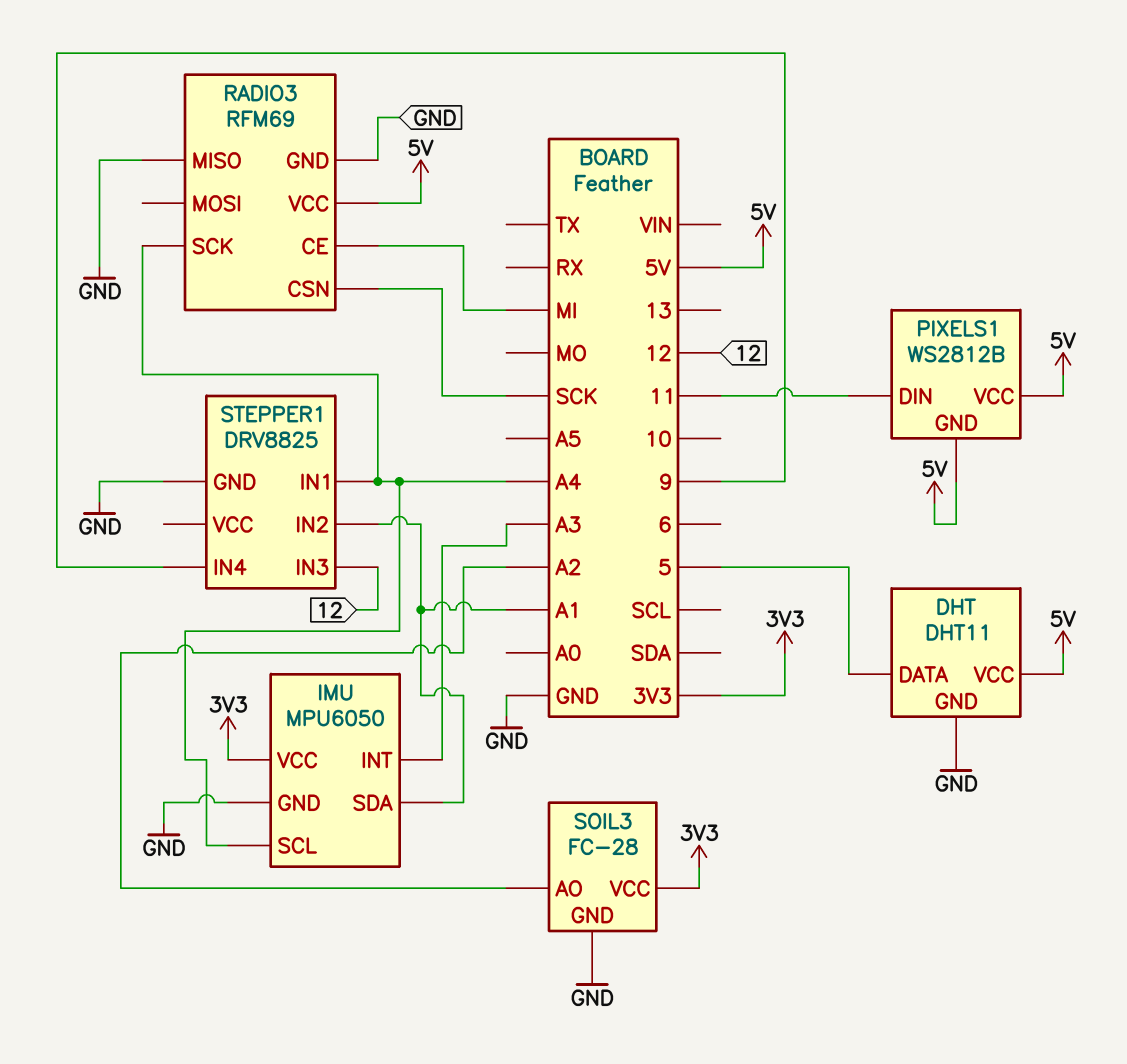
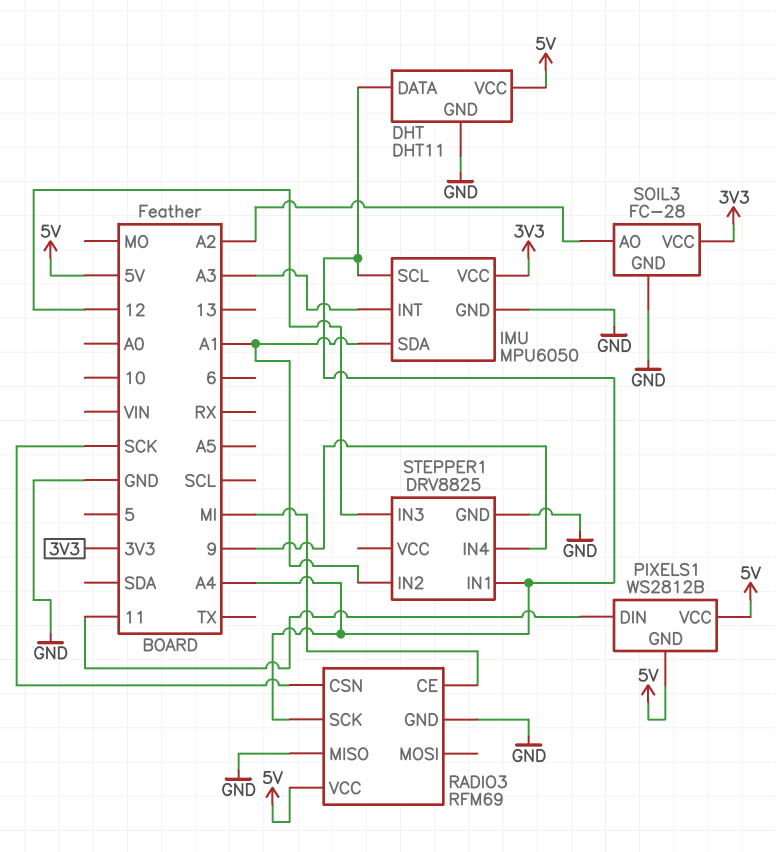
DHT pin DATA: 5 -> A4

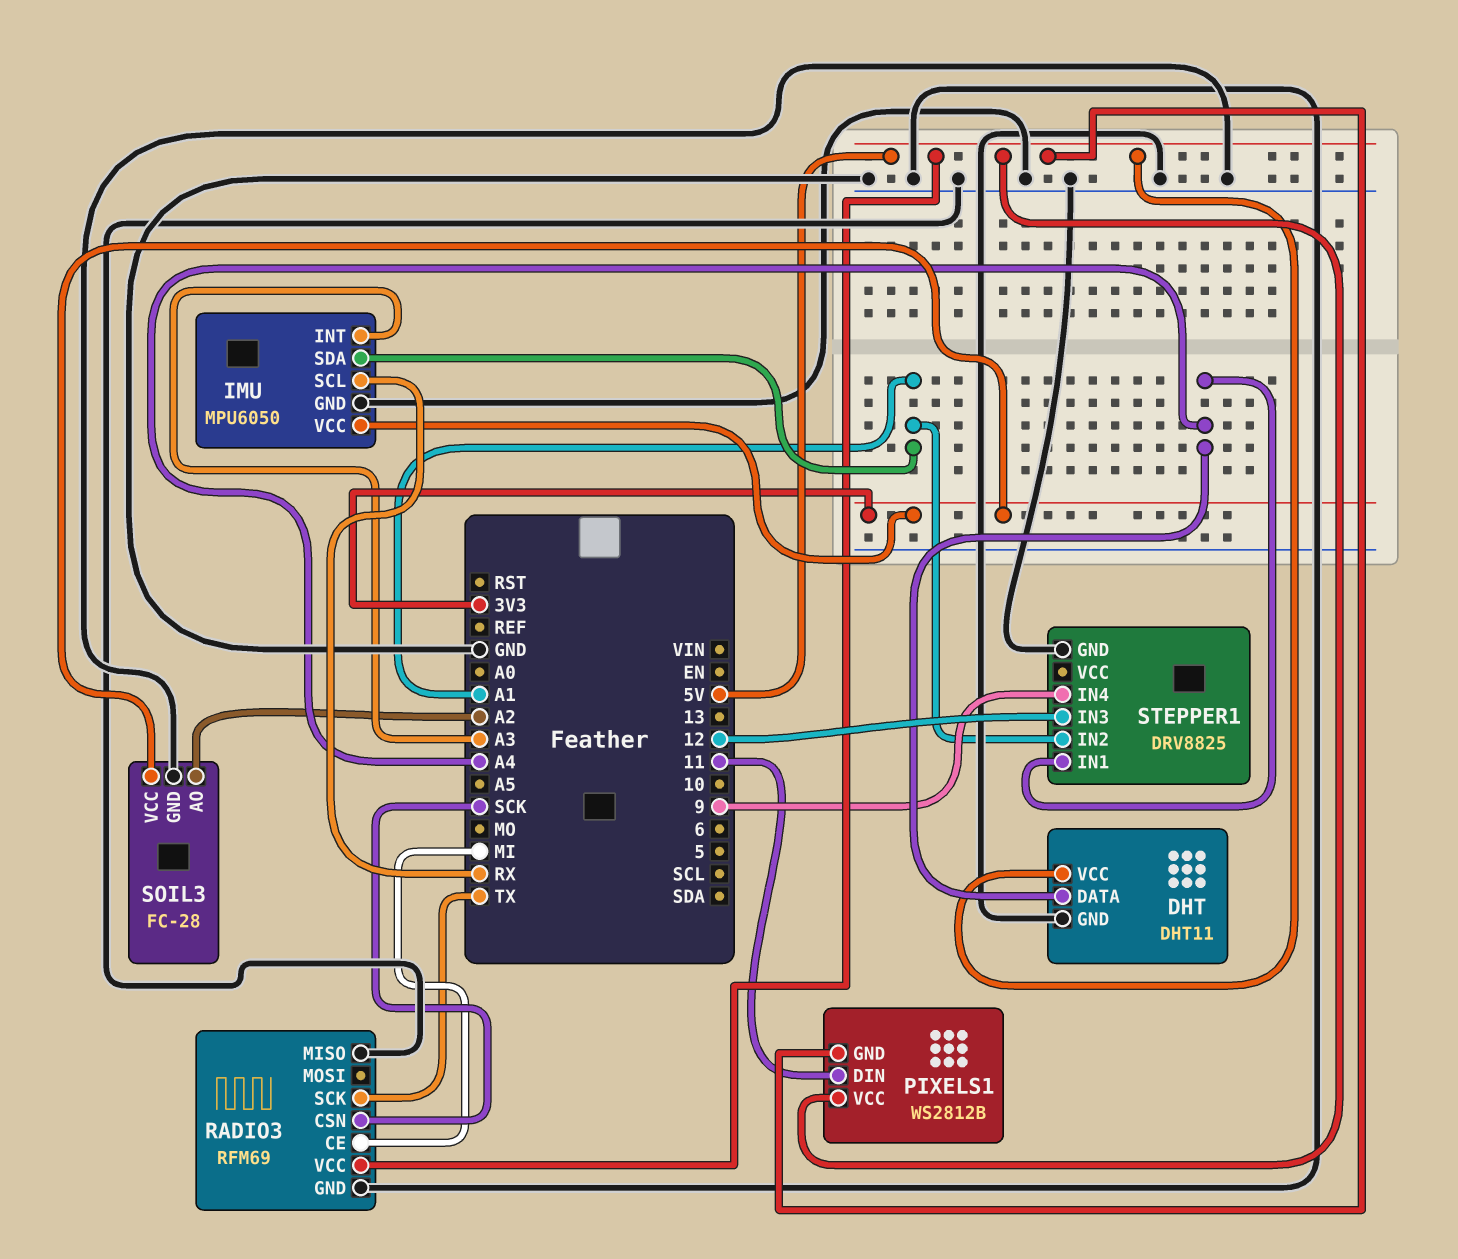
IMU pin SCL: A4 -> RX
RADIO3 pin SCK: A4 -> TX

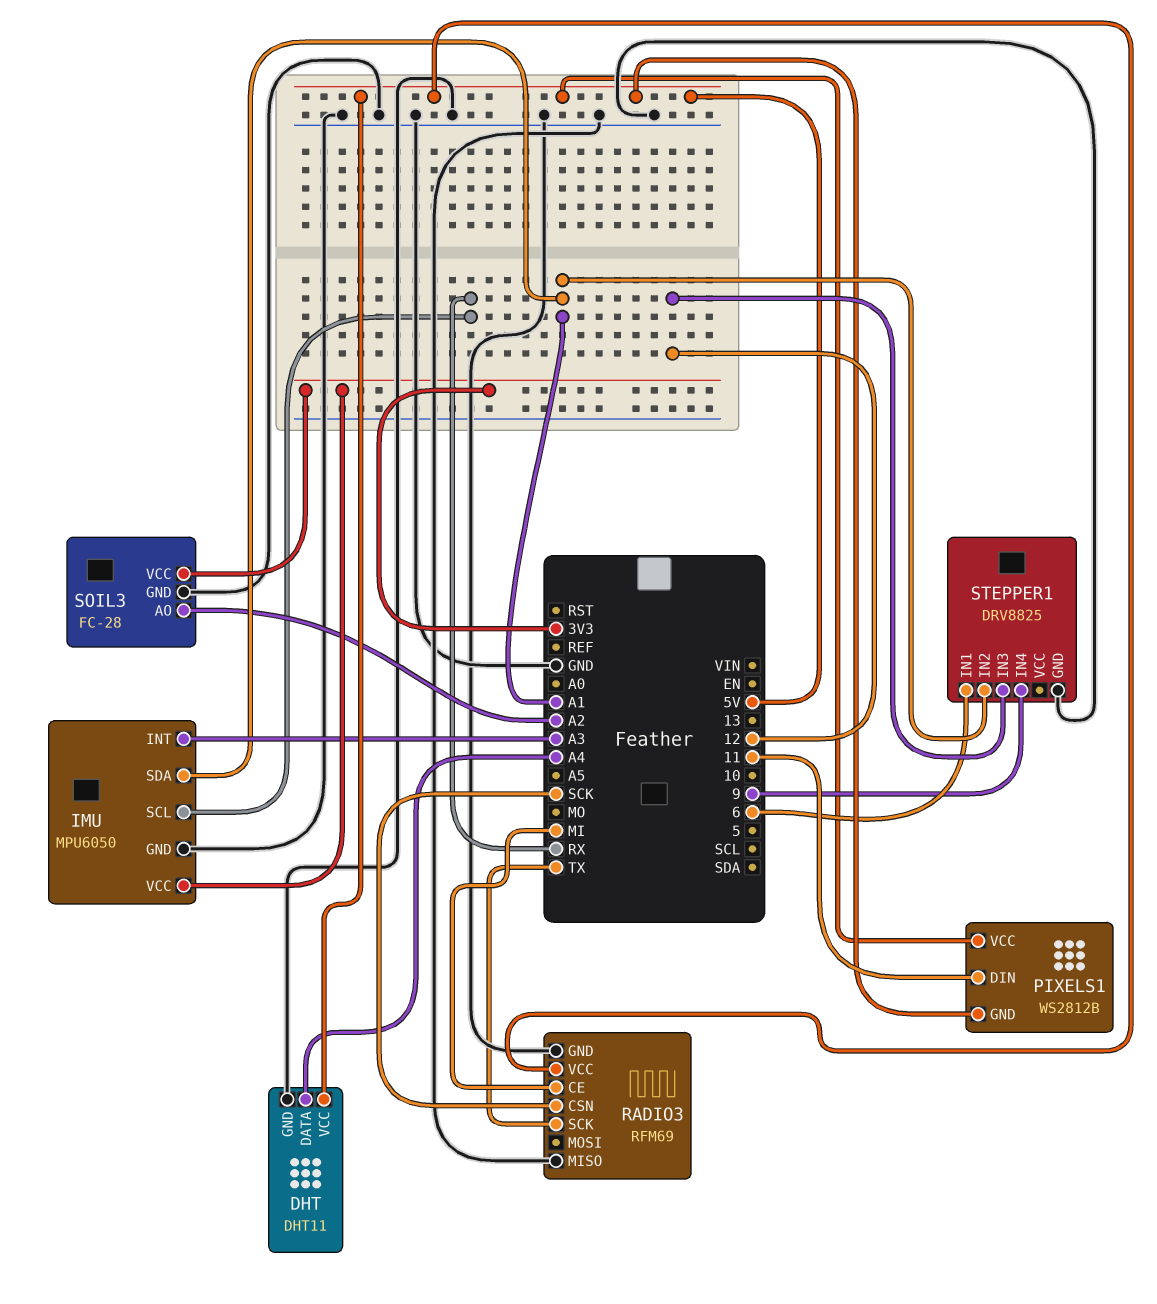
STEPPER1 pin IN1: A4 -> 6

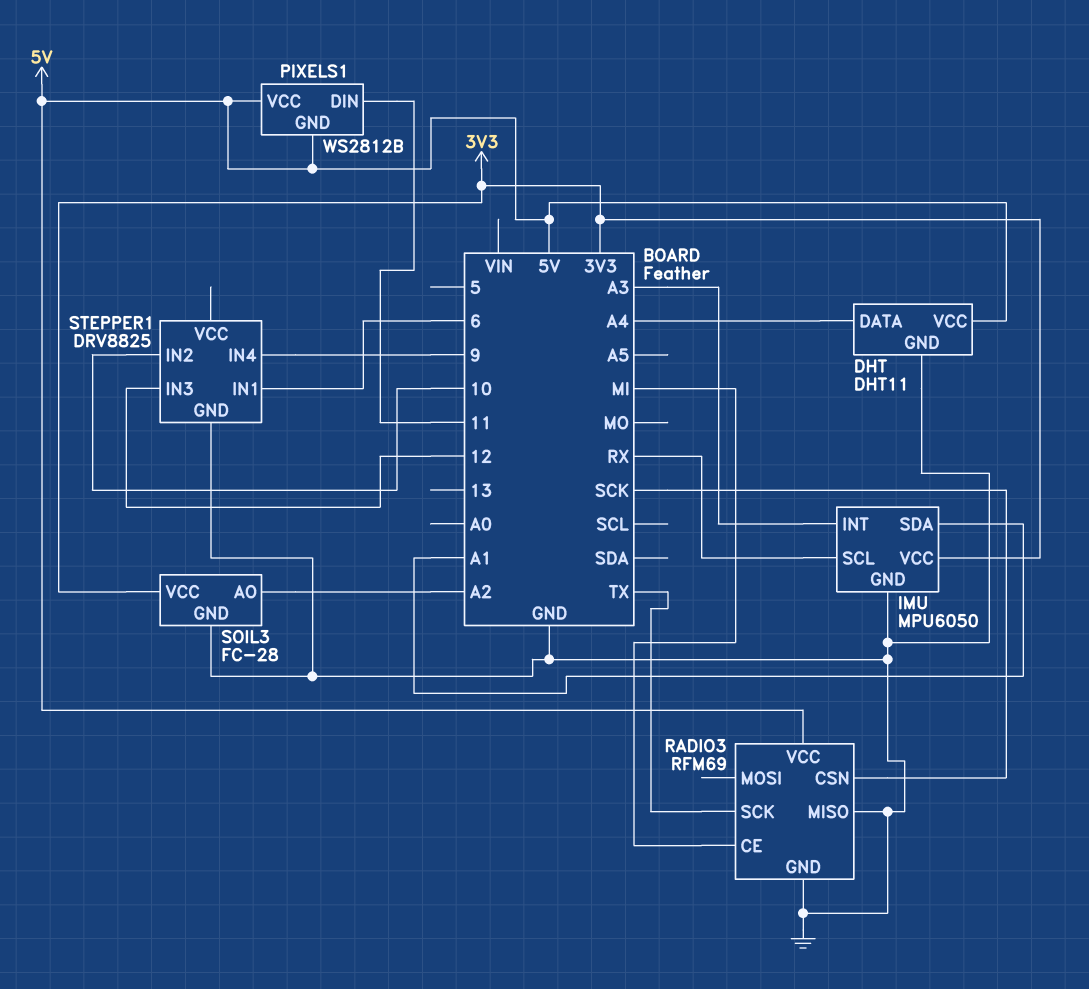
STEPPER1 pin IN2: A1 -> 10

